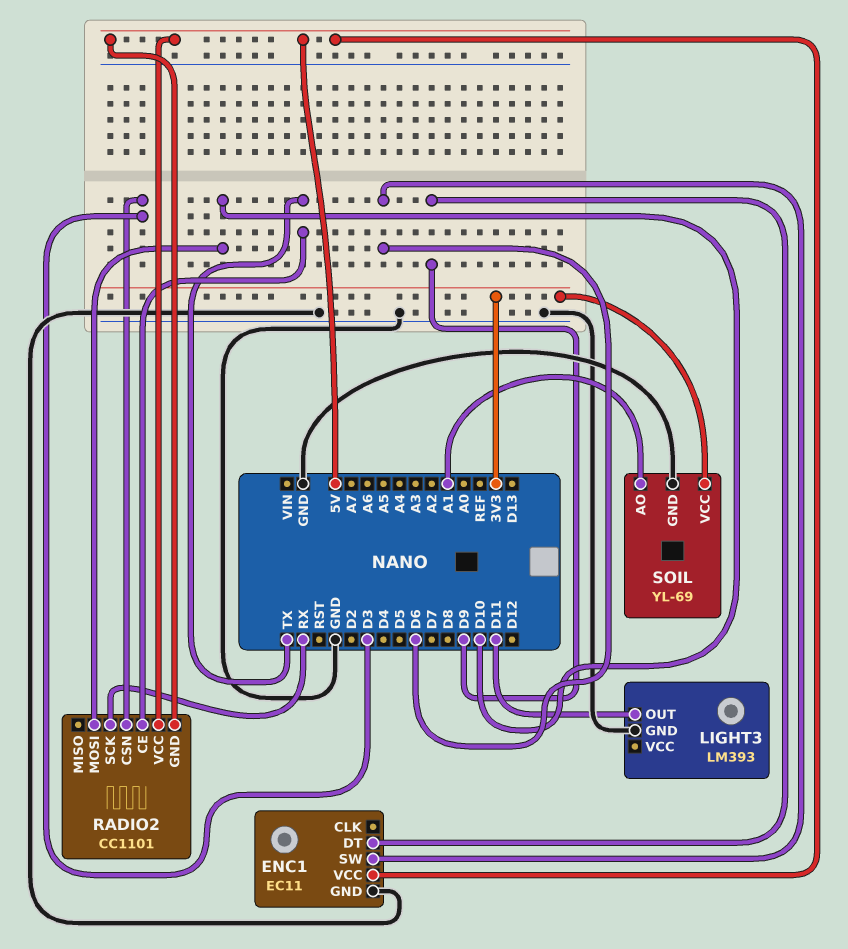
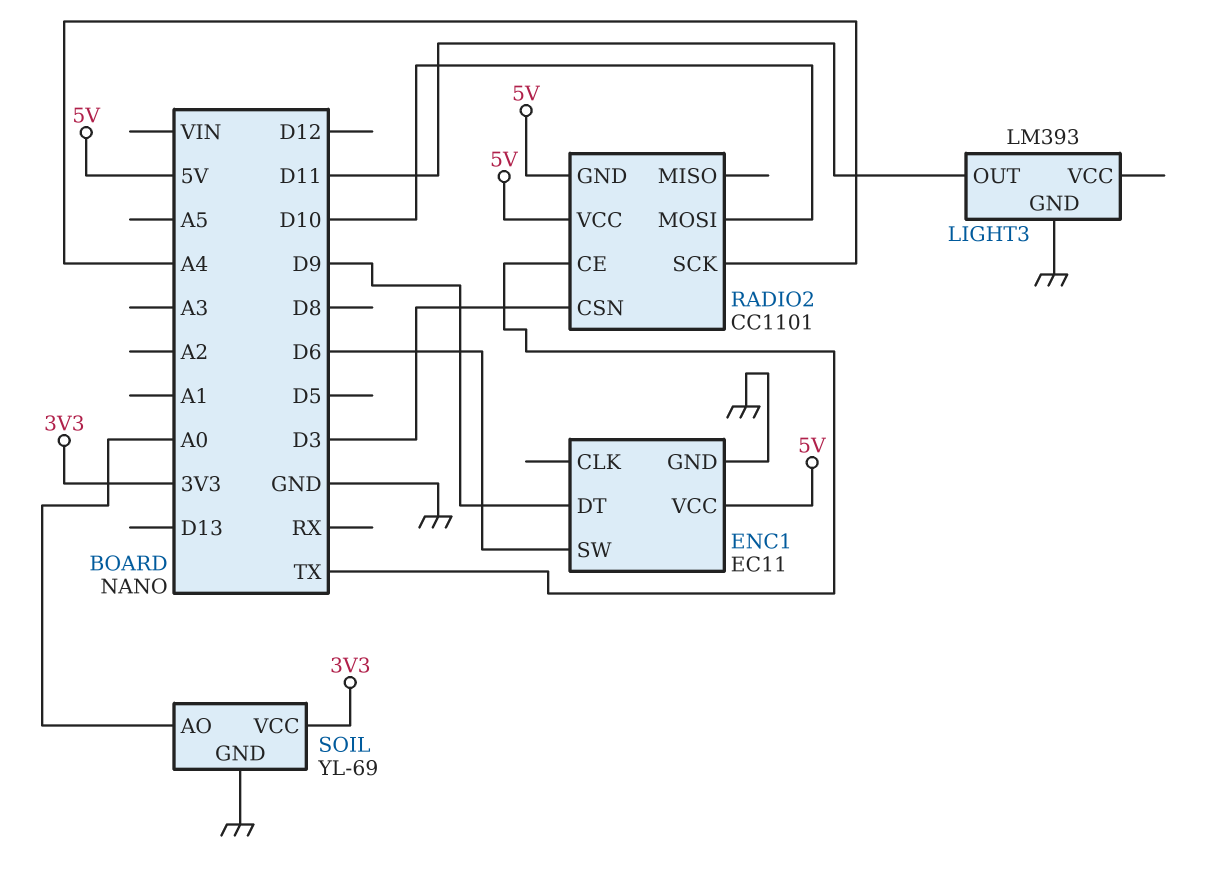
RADIO2 pin SCK: RX -> A4
SOIL pin AO: A1 -> A0

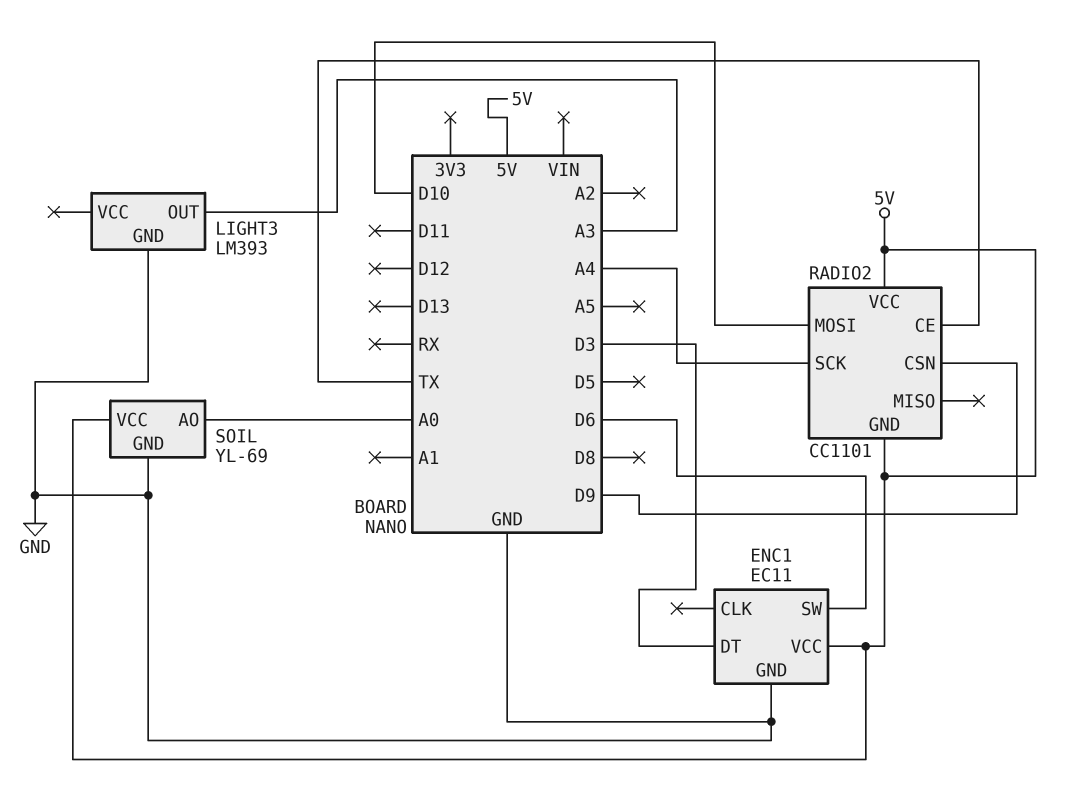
ENC1 pin DT: D9 -> D3
LIGHT3 pin OUT: D11 -> A3
RADIO2 pin CSN: D3 -> D9
SOIL pin VCC: 3V3 -> 5V

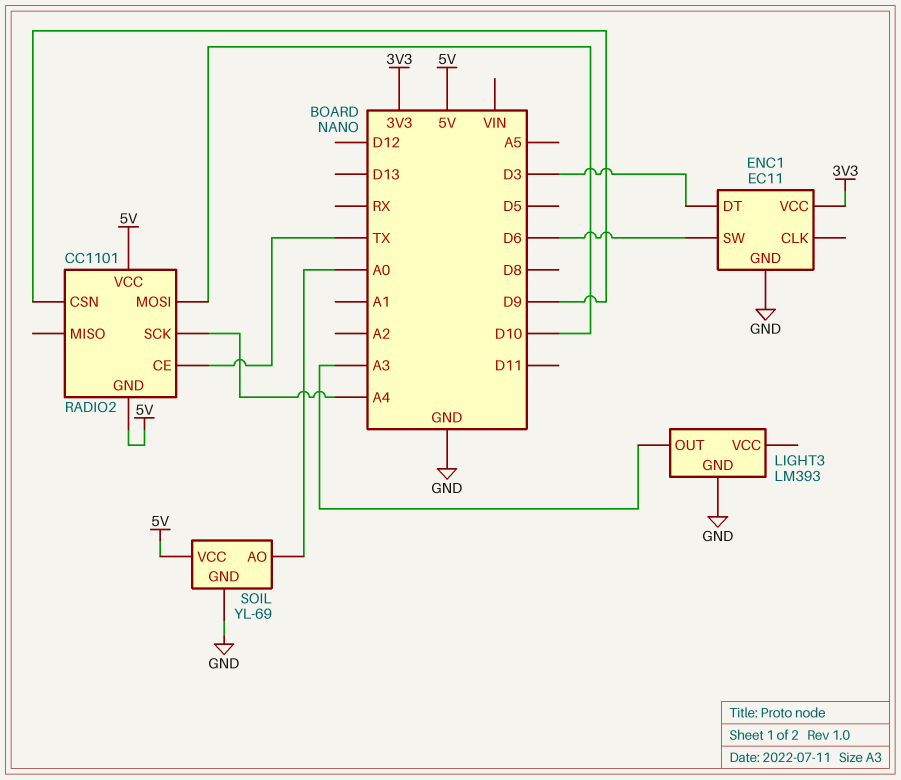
ENC1 pin VCC: 5V -> 3V3

